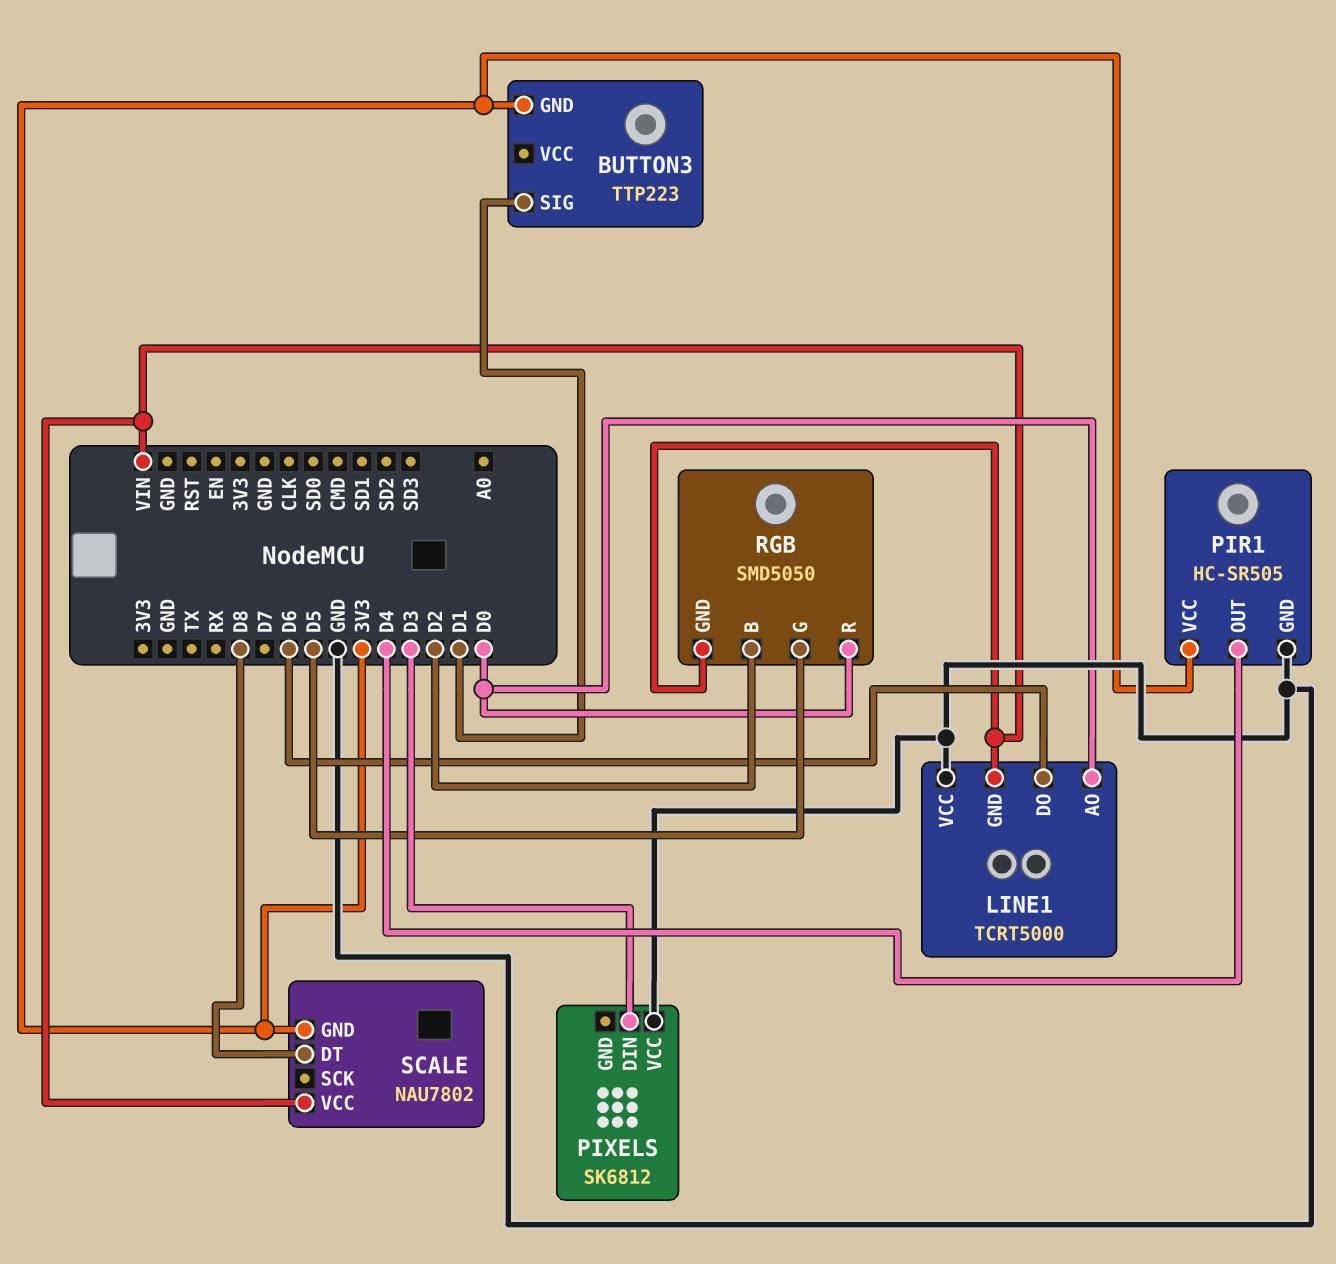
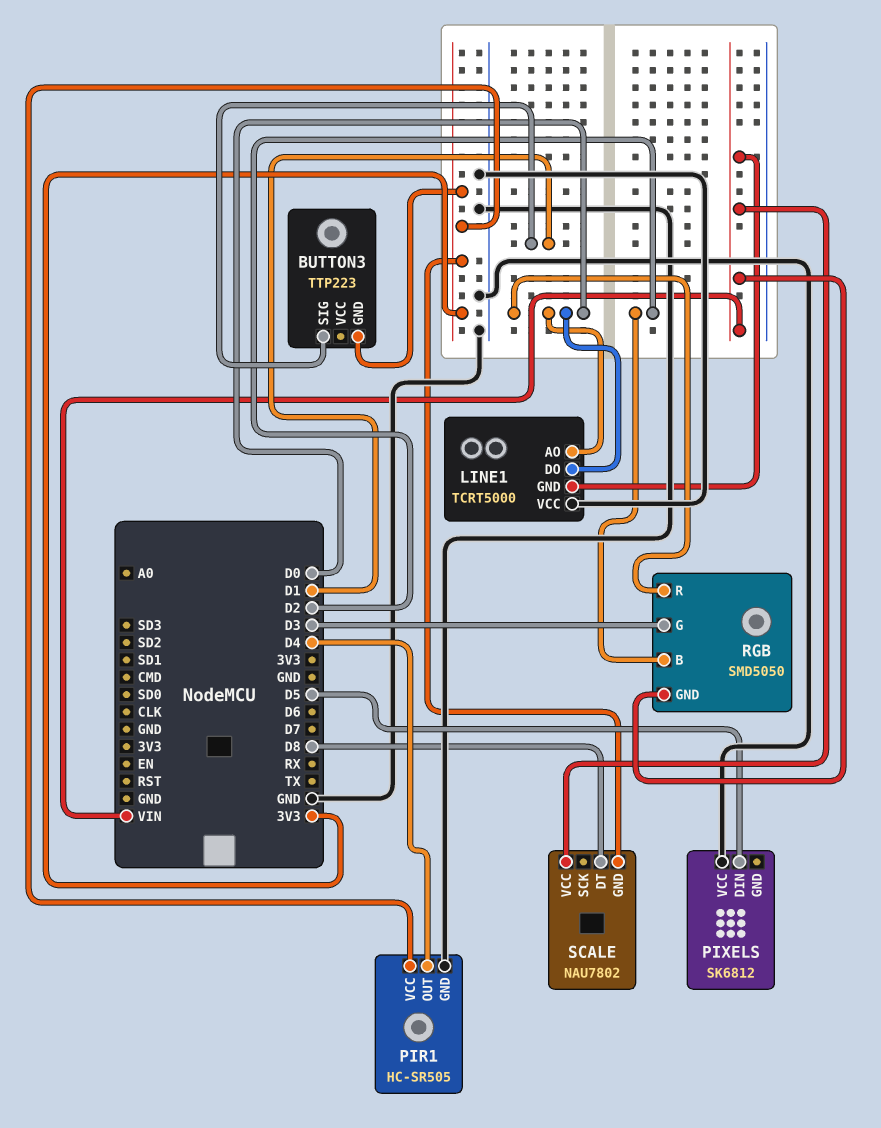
LINE1 pin DO: D6 -> D0
PIXELS pin DIN: D3 -> D5
RGB pin G: D5 -> D3

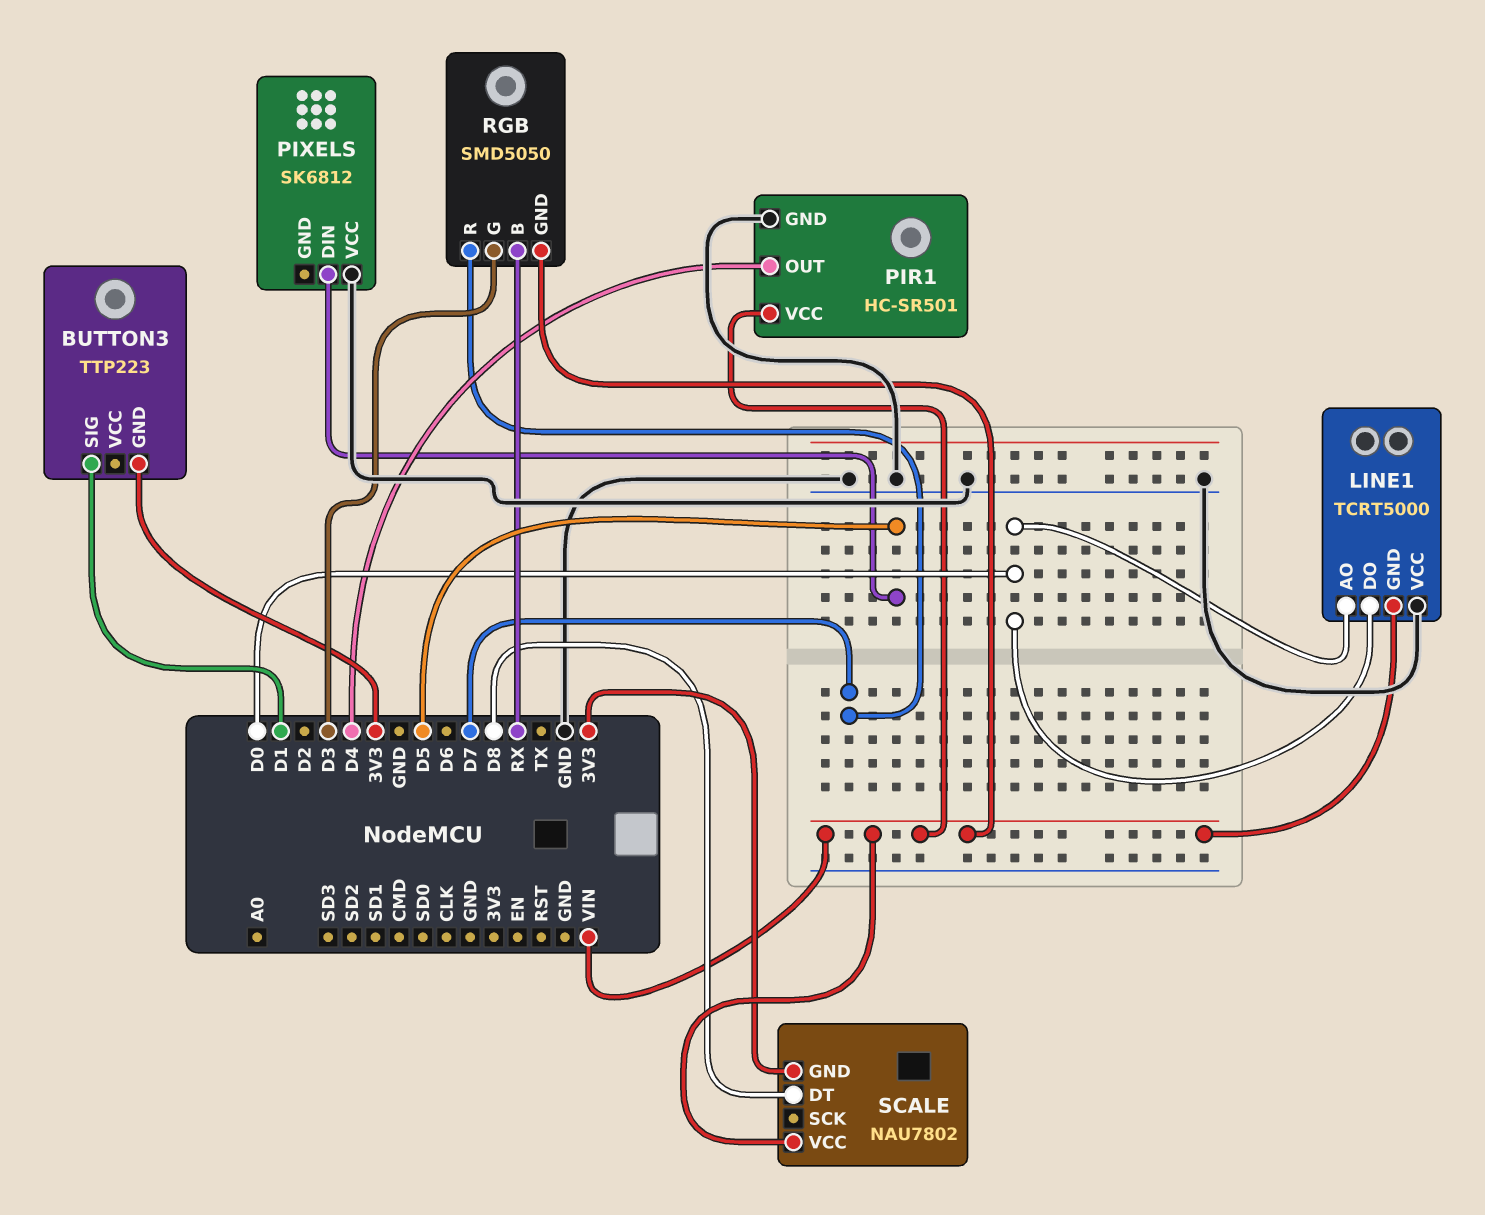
PIR1: HC-SR505 -> HC-SR501
PIR1 pin VCC: 3V3 -> VIN
RGB pin B: D2 -> RX
RGB pin R: D0 -> D7

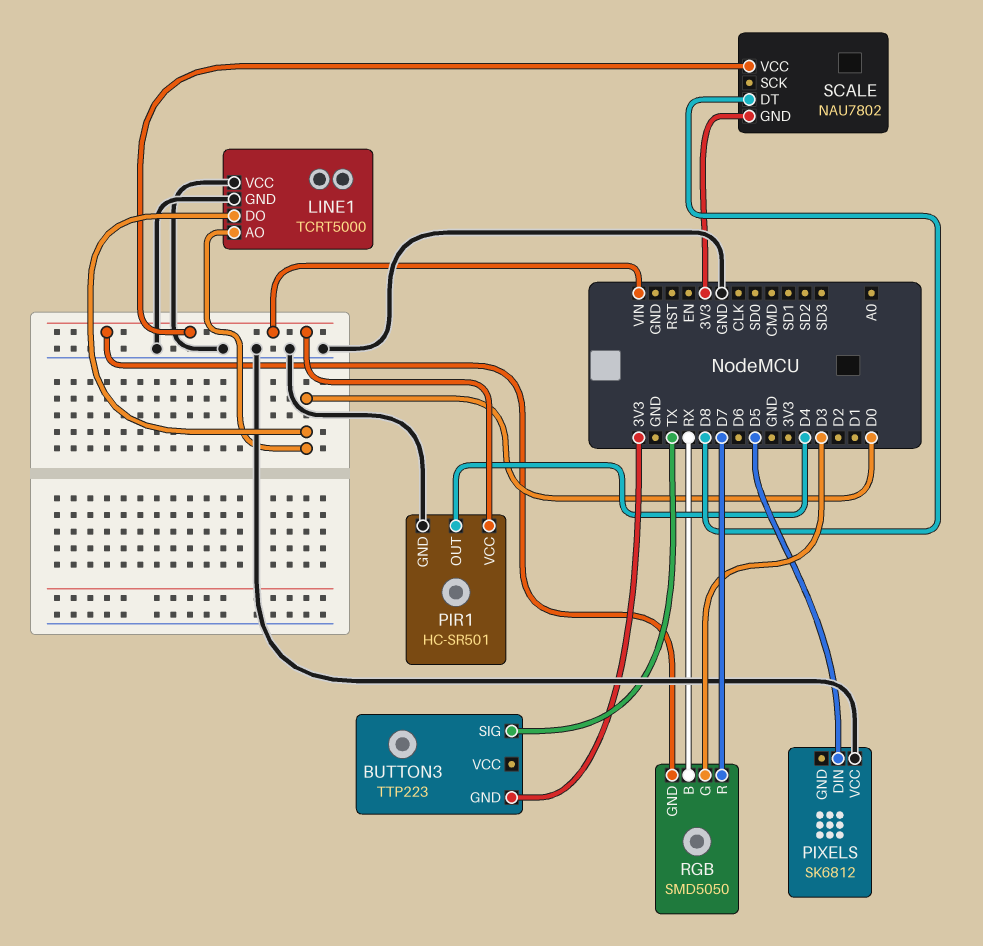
BUTTON3 pin SIG: D1 -> TX
LINE1 pin GND: VIN -> GND

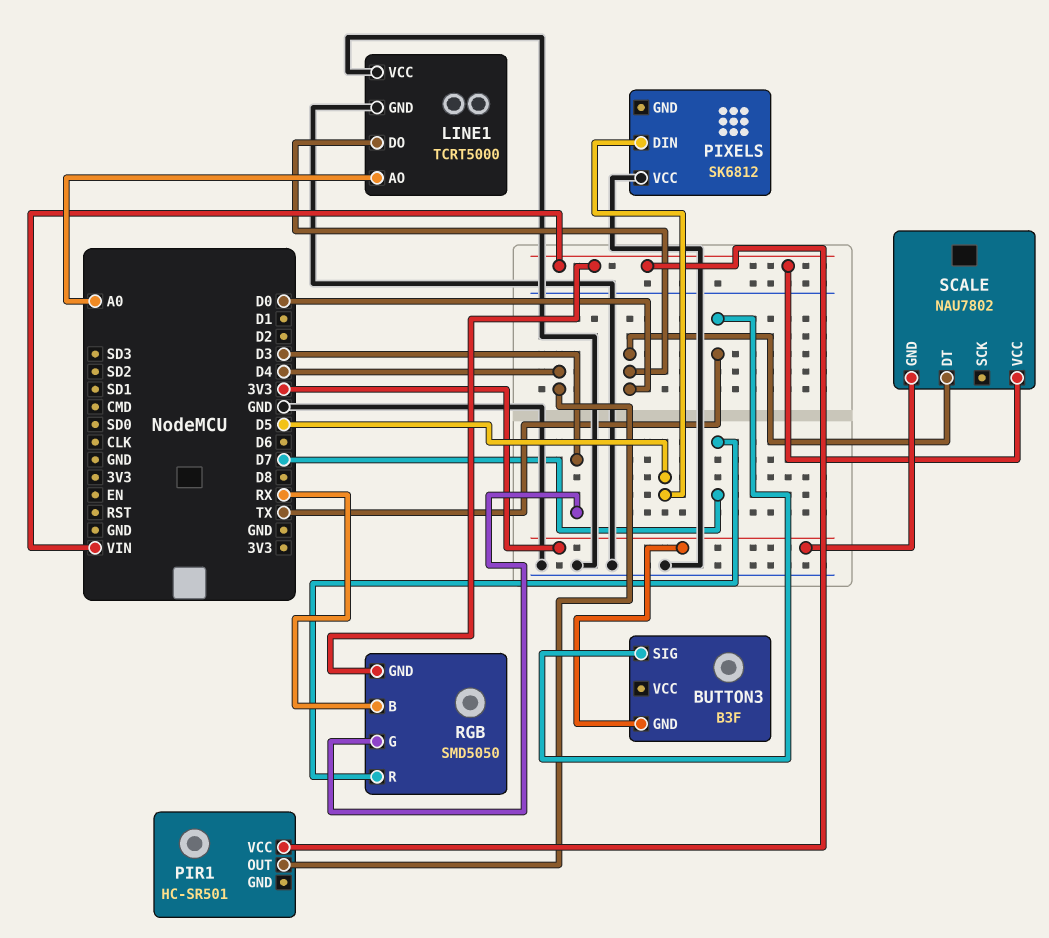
BUTTON3: TTP223 -> B3F
LINE1 pin AO: D0 -> A0
PIR1 pin GND: GND -> none
SCALE pin DT: D8 -> D0

